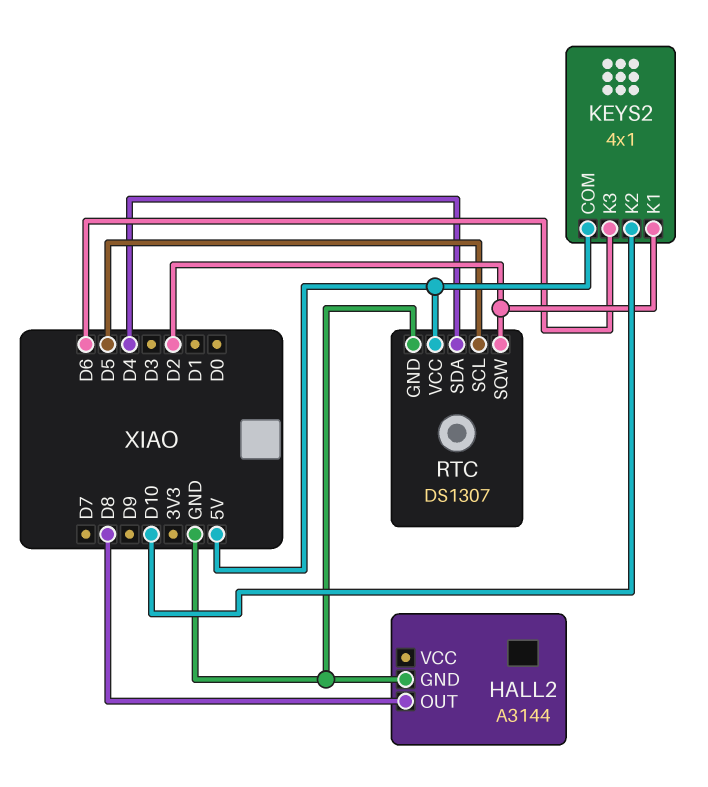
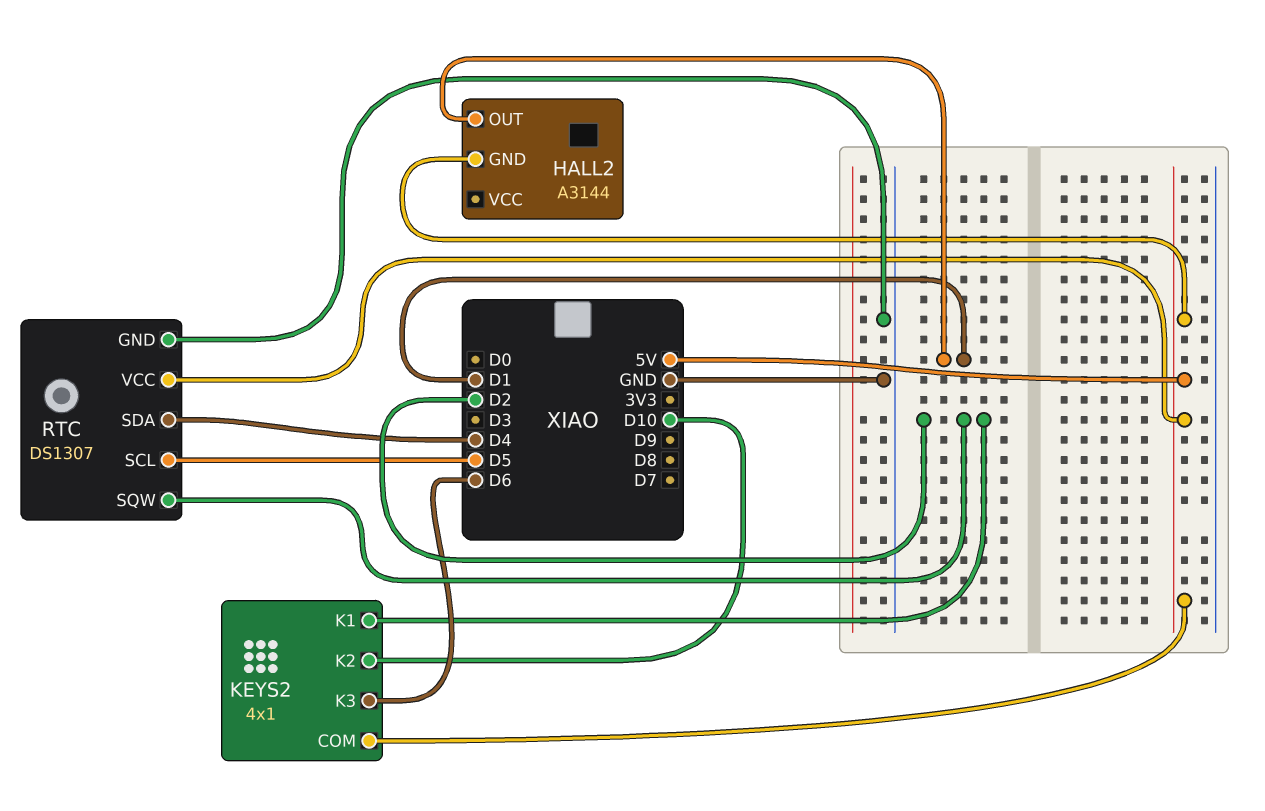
HALL2 pin GND: GND -> 5V
HALL2 pin OUT: D8 -> D1

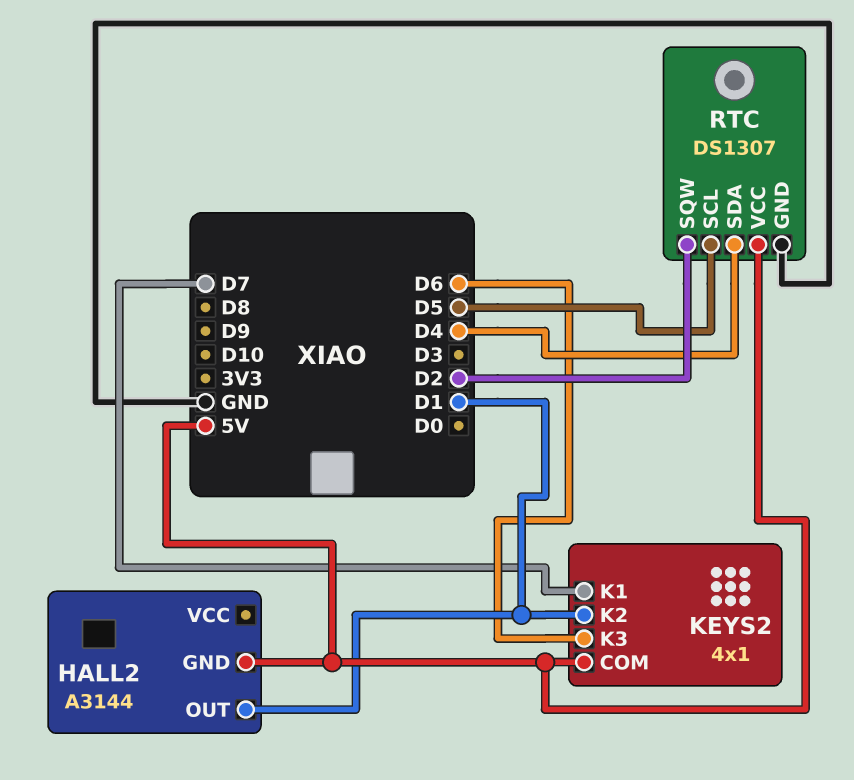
KEYS2 pin K1: D2 -> D7
KEYS2 pin K2: D10 -> D1

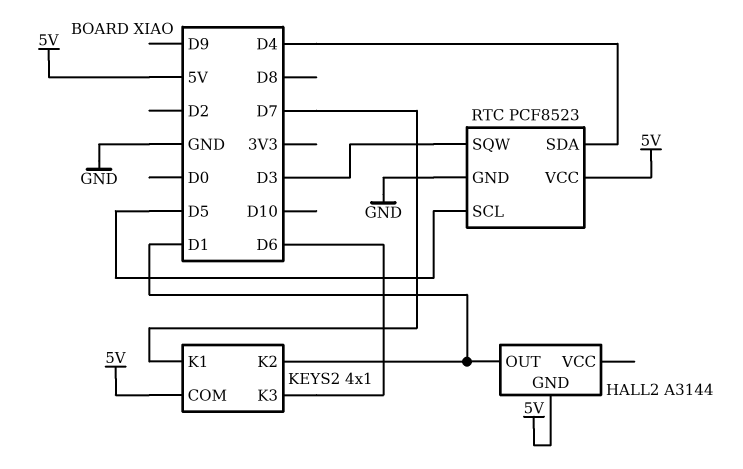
RTC: DS1307 -> PCF8523
RTC pin SQW: D2 -> D3

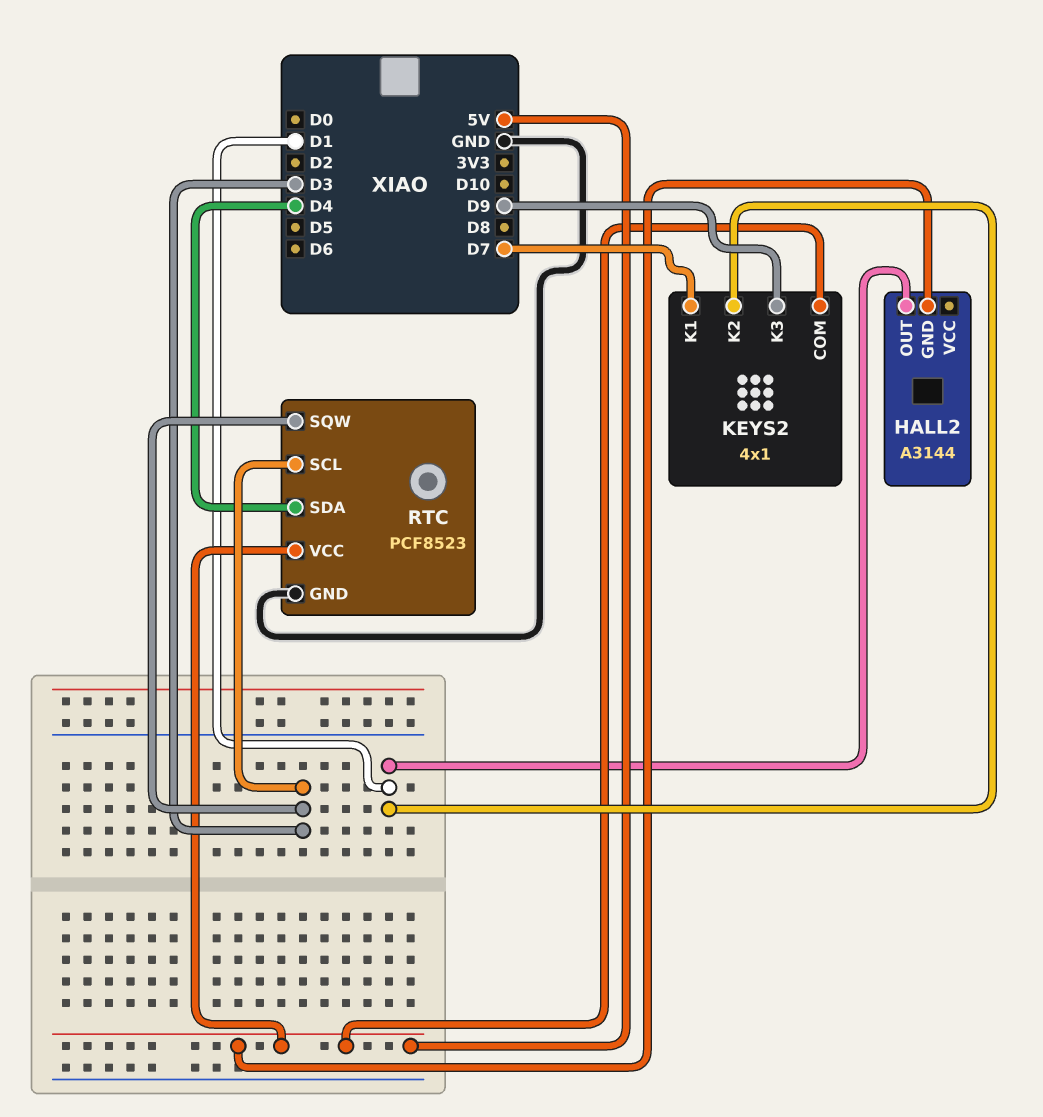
KEYS2 pin K3: D6 -> D9
RTC pin SCL: D5 -> D3

